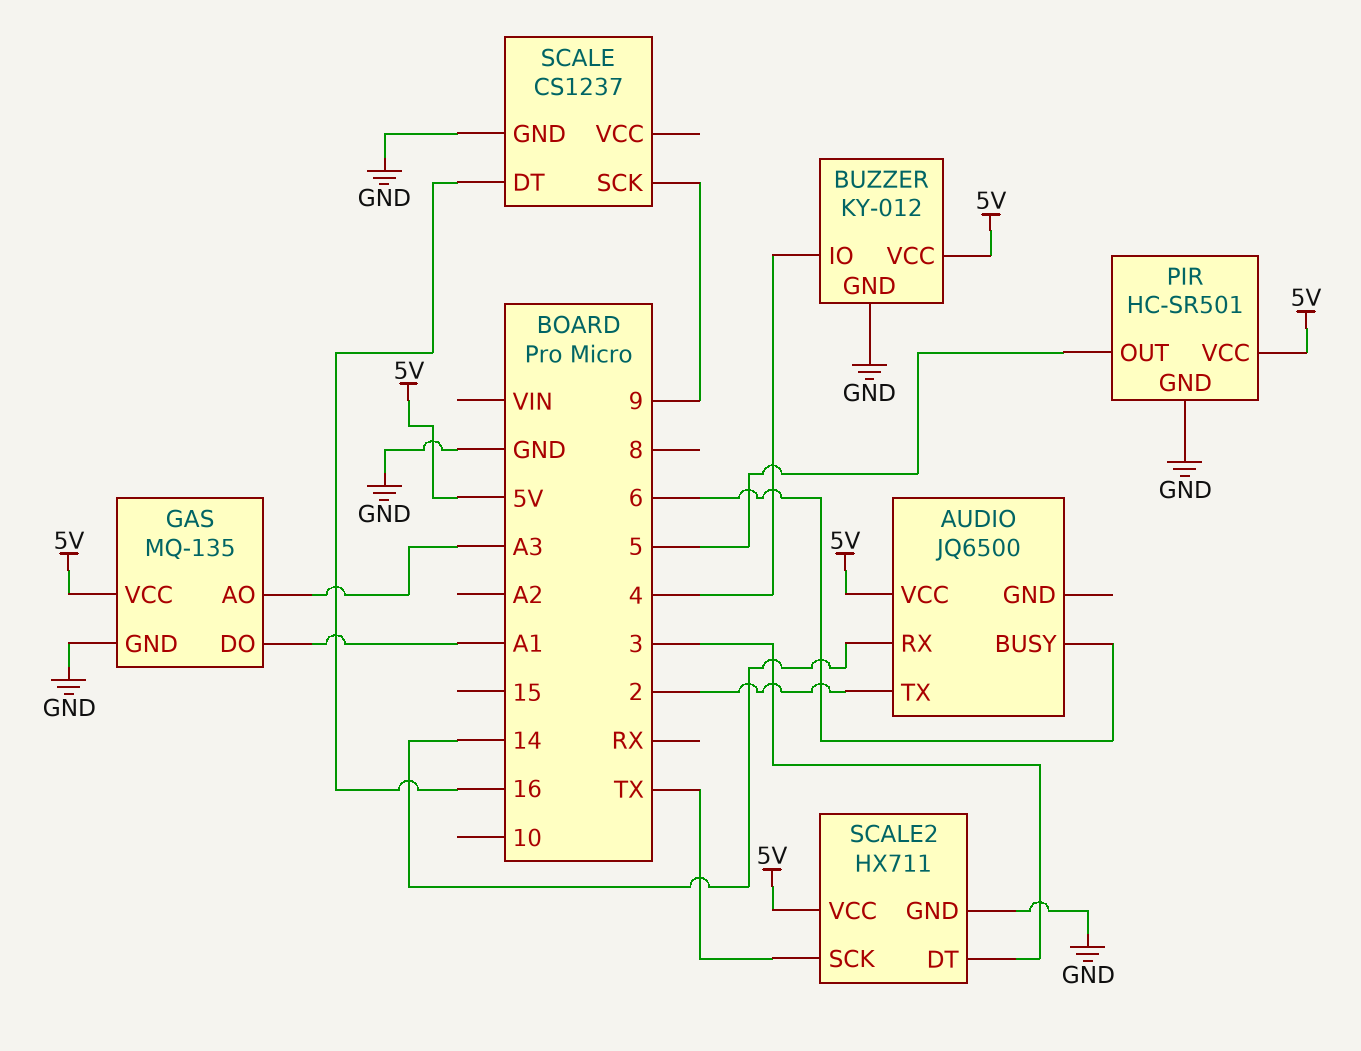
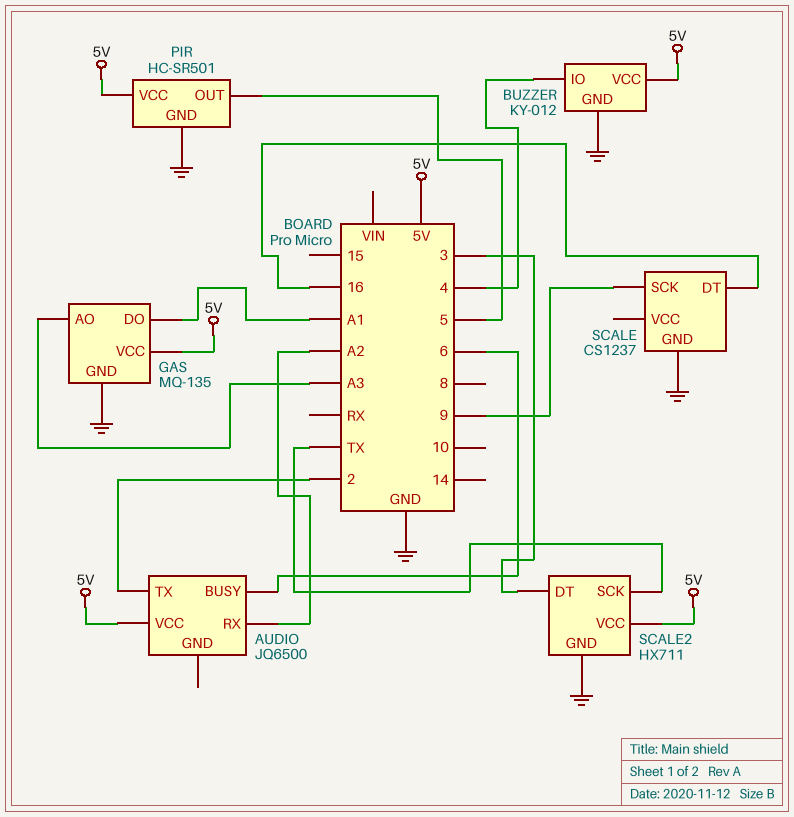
AUDIO pin RX: 14 -> A2

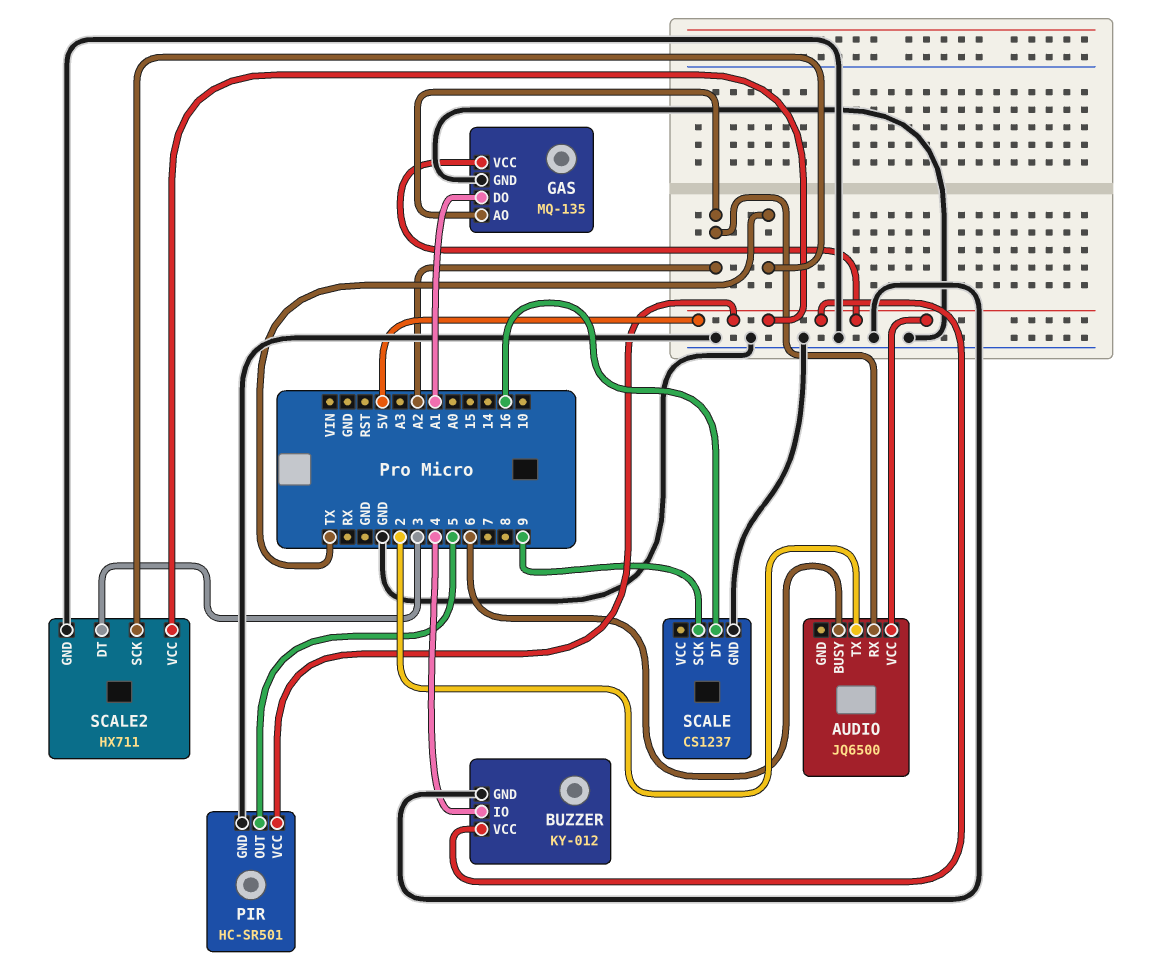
GAS pin AO: A3 -> A2

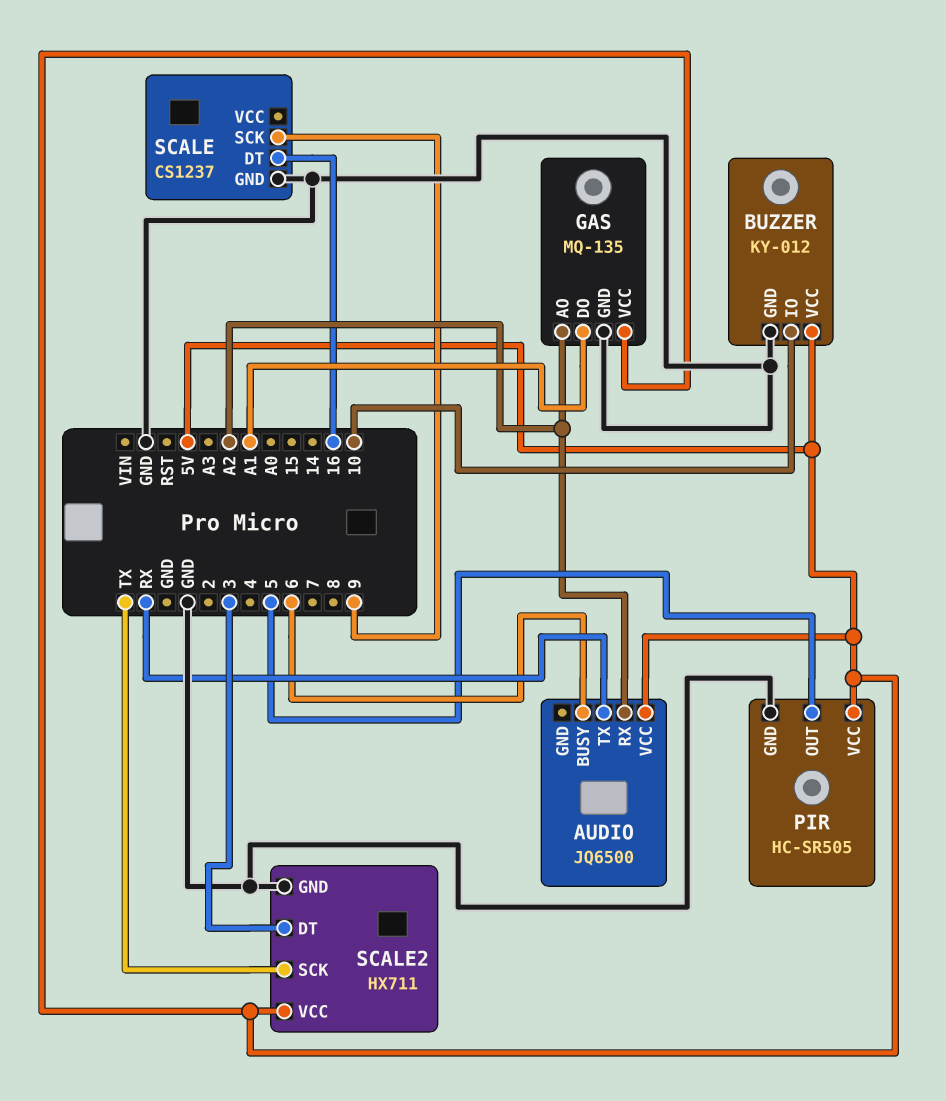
AUDIO pin TX: 2 -> RX
BUZZER pin IO: 4 -> 10
PIR: HC-SR501 -> HC-SR505

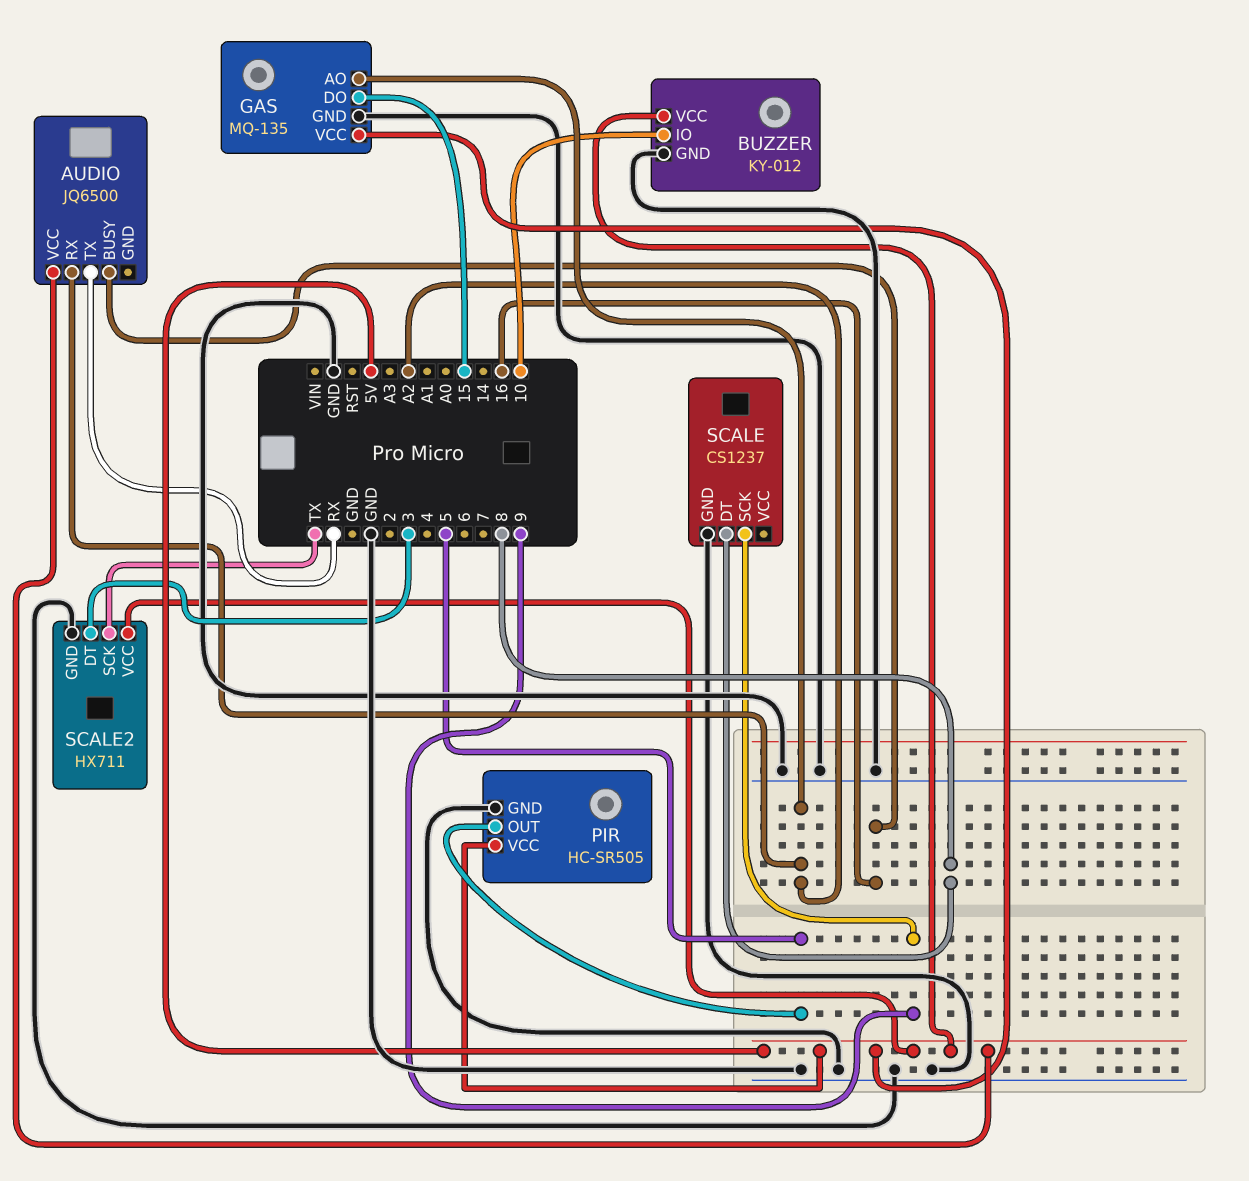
AUDIO pin BUSY: 6 -> 16
GAS pin DO: A1 -> 15
SCALE pin DT: 16 -> 8

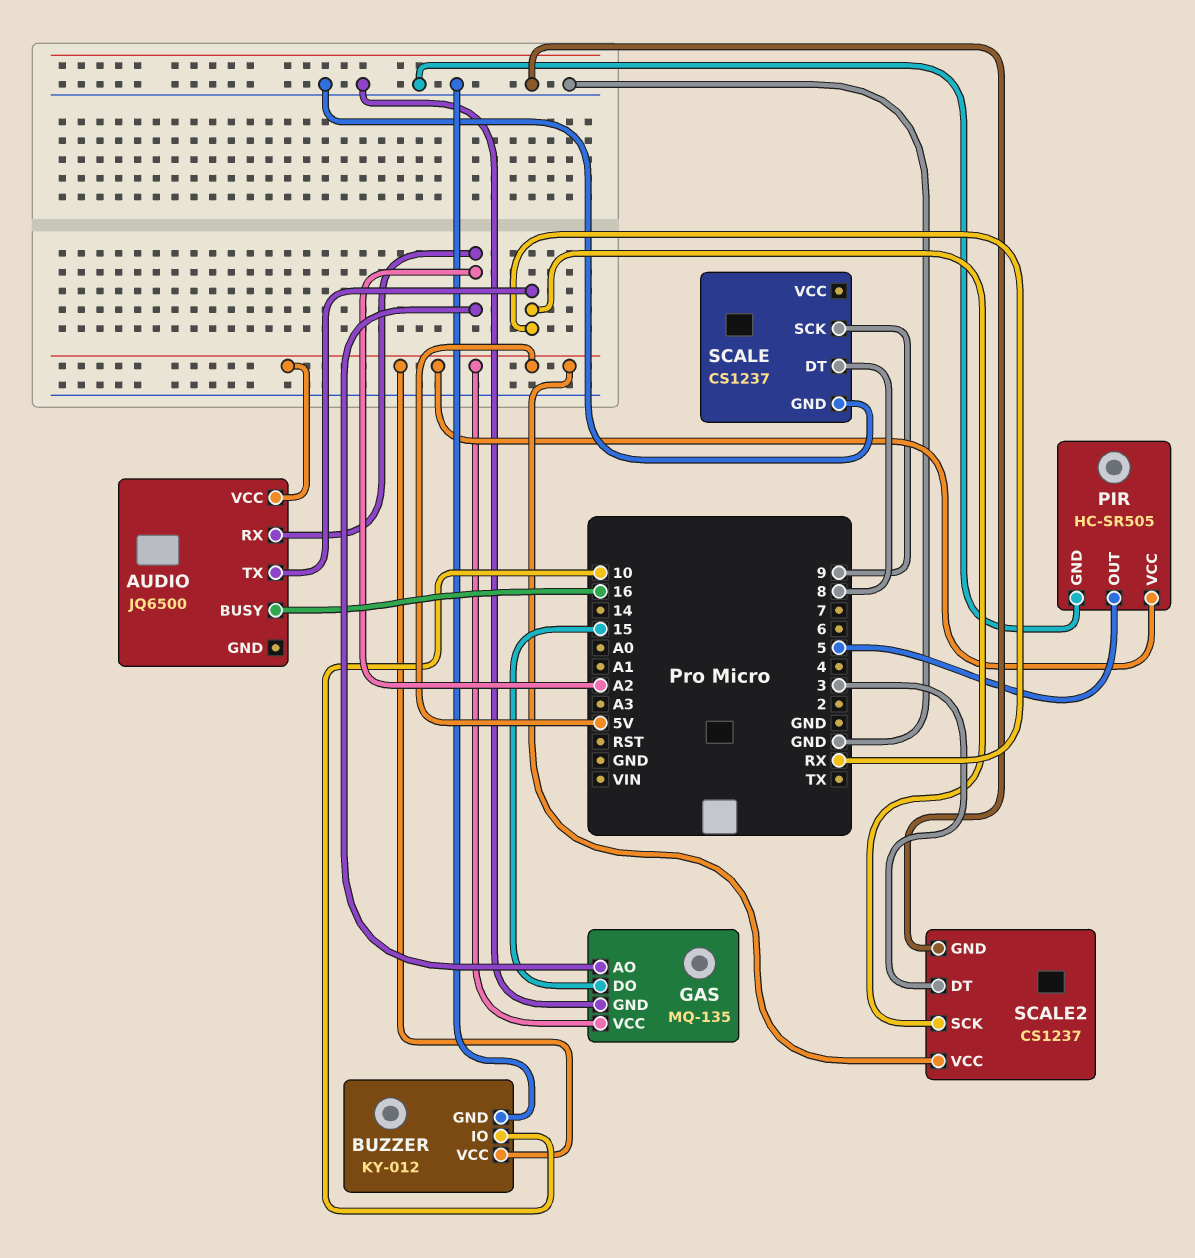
SCALE2: HX711 -> CS1237
SCALE2 pin SCK: TX -> RX

